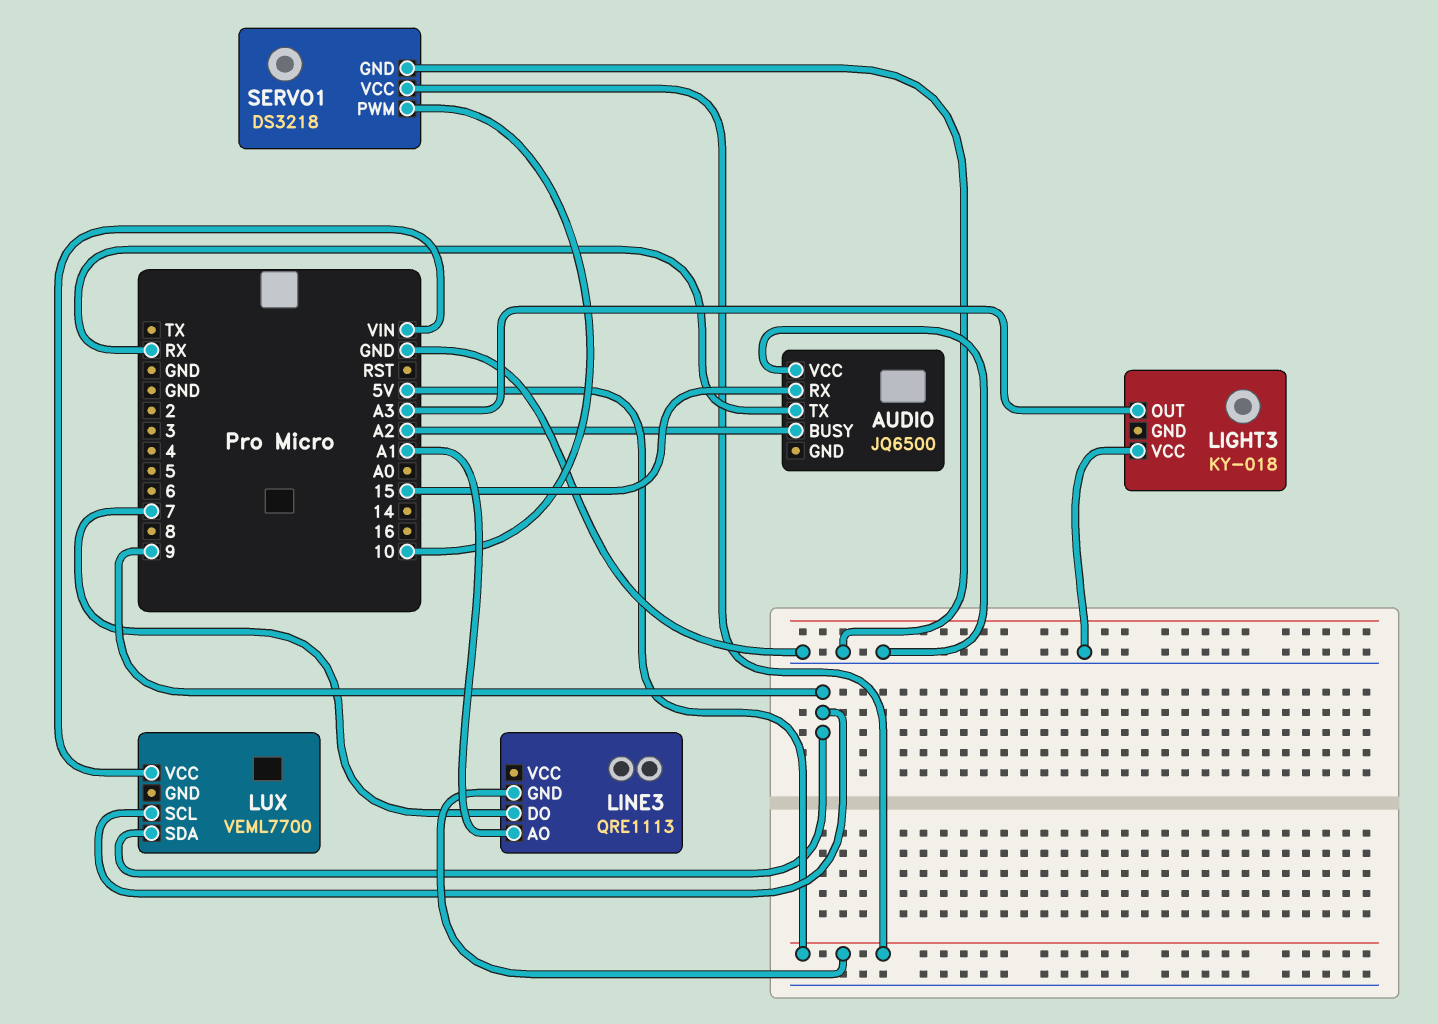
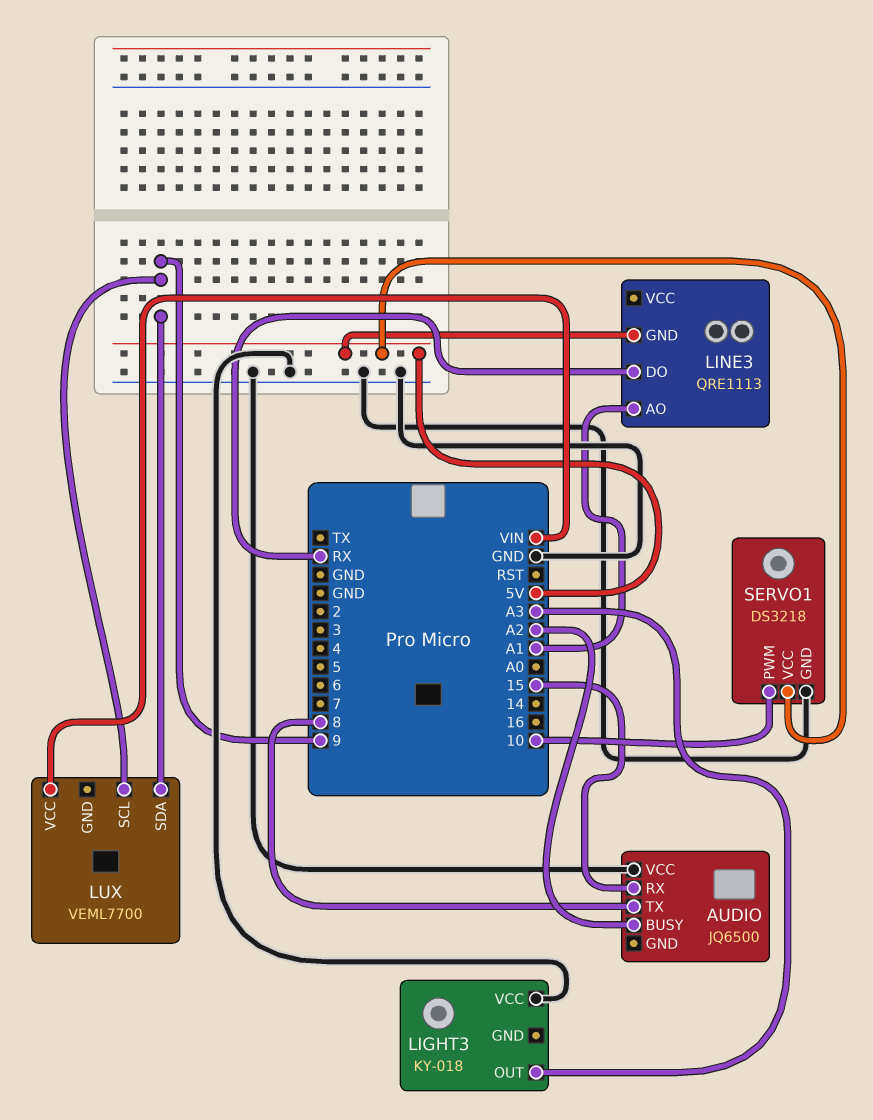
AUDIO pin TX: RX -> 8
LINE3 pin DO: 7 -> RX

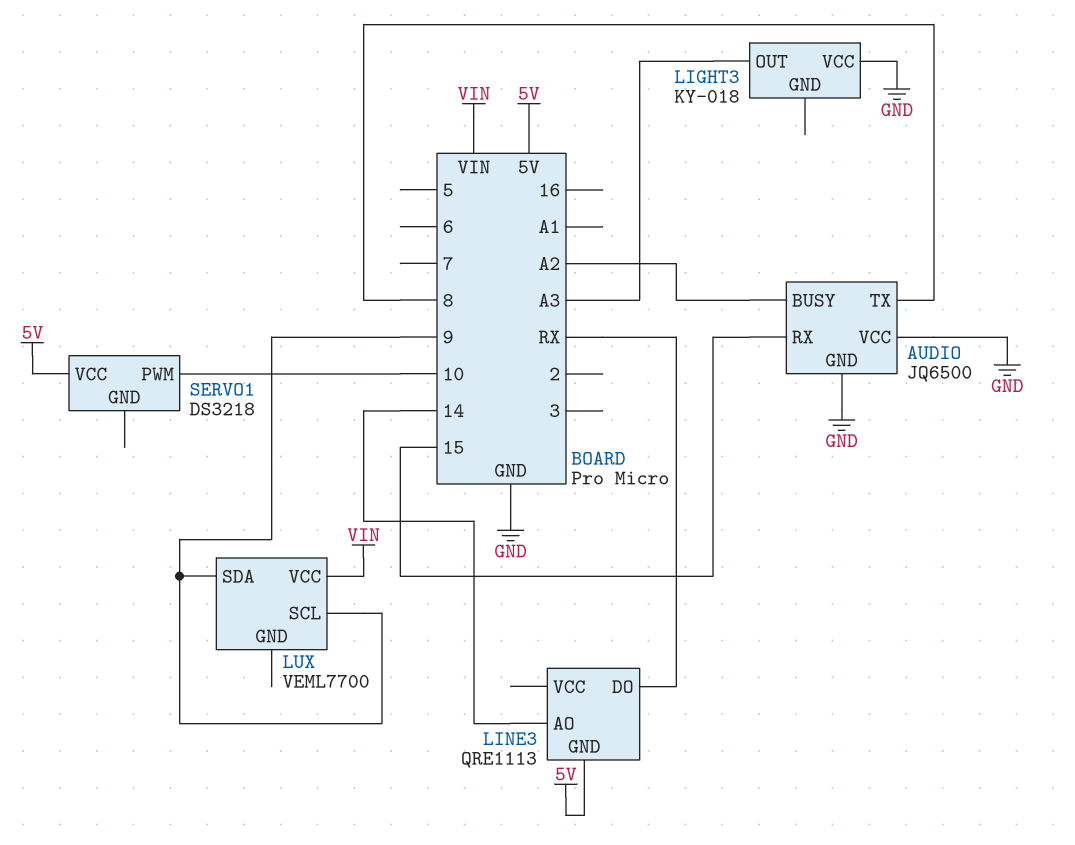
AUDIO pin GND: none -> GND
LINE3 pin AO: A1 -> 14
SERVO1 pin GND: GND -> none

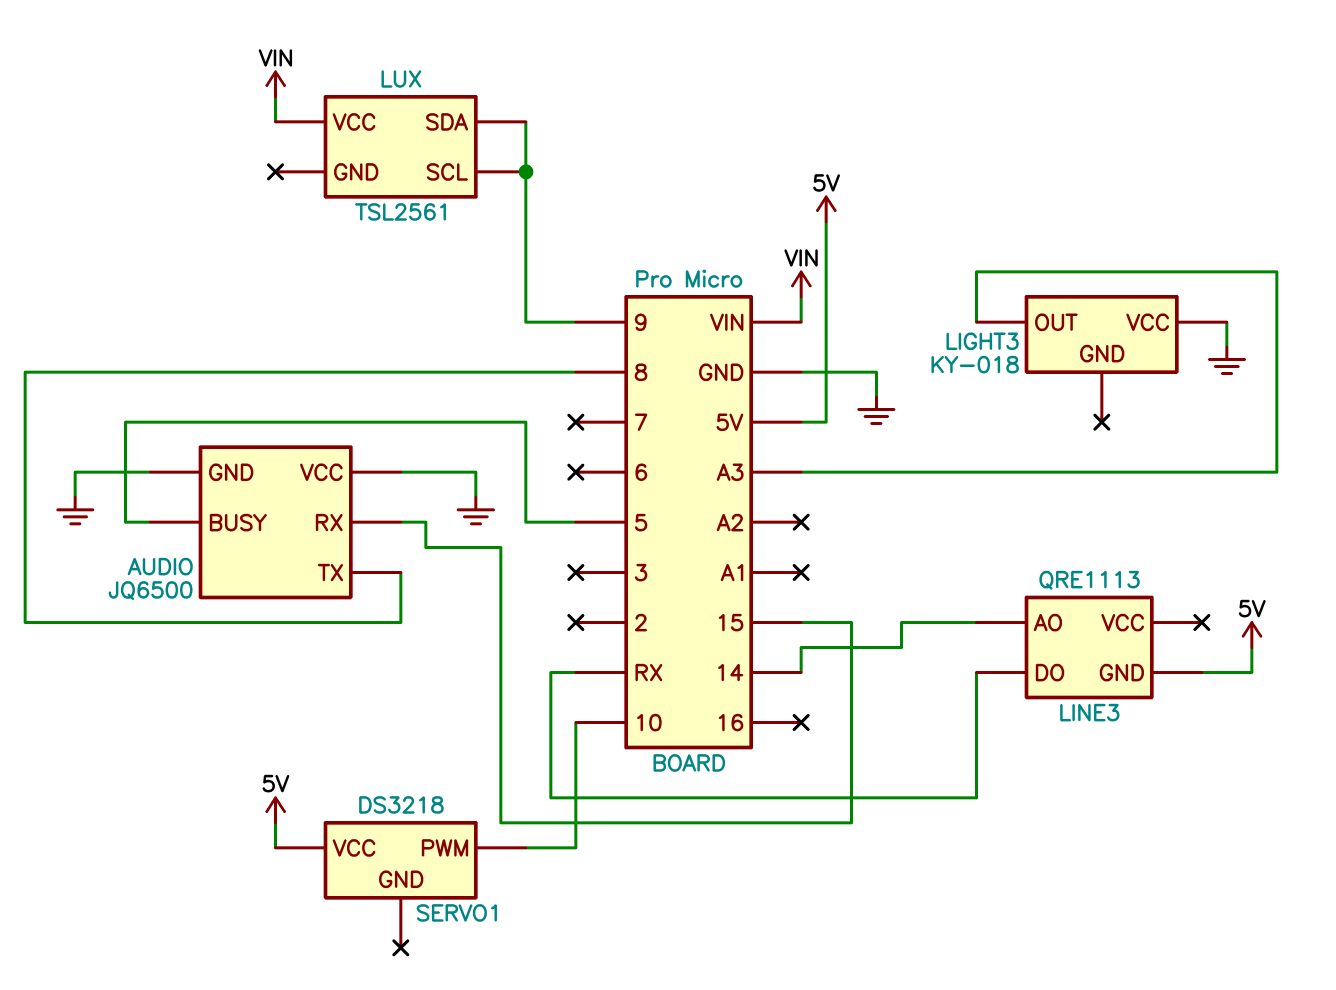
AUDIO pin BUSY: A2 -> 5
LUX: VEML7700 -> TSL2561

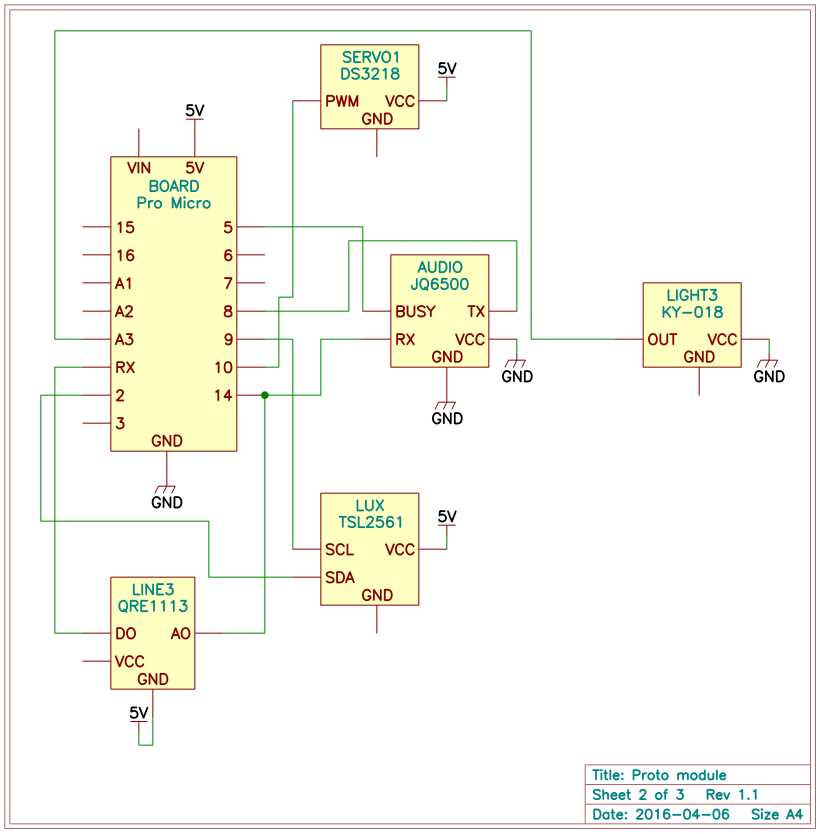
AUDIO pin RX: 15 -> 14
LUX pin SDA: 9 -> 2
LUX pin VCC: VIN -> 5V

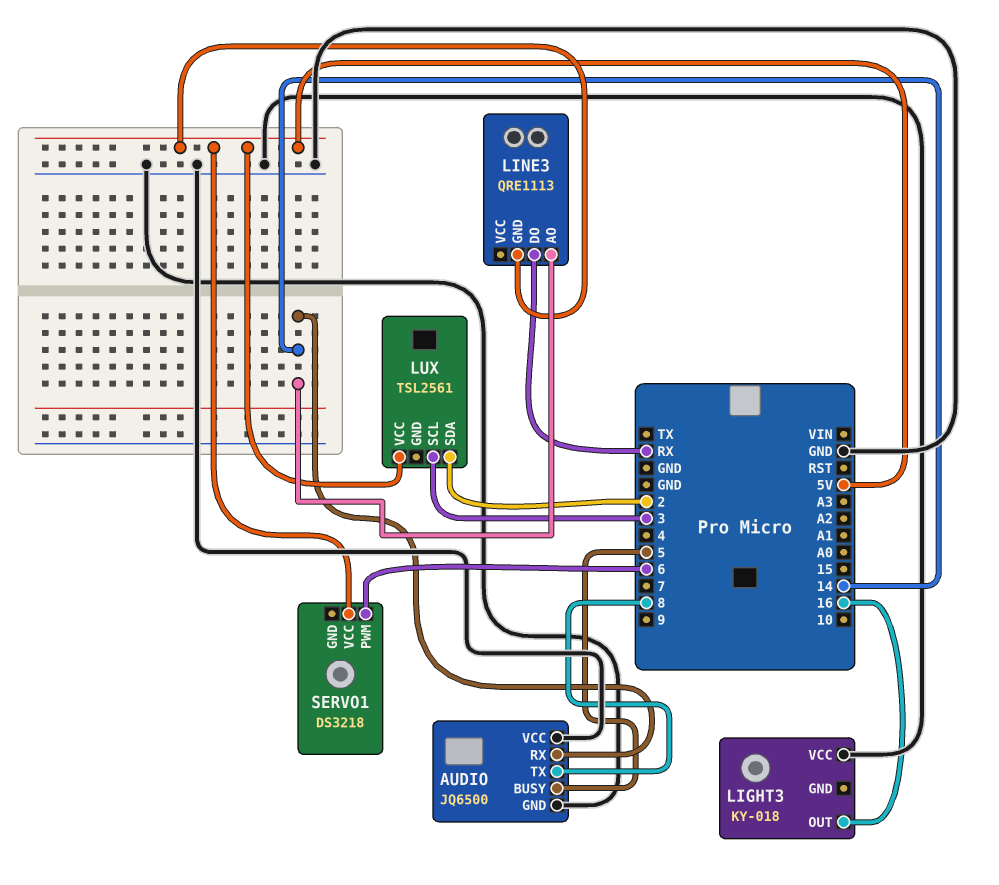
LIGHT3 pin OUT: A3 -> 16
LUX pin SCL: 9 -> 3
SERVO1 pin PWM: 10 -> 6

